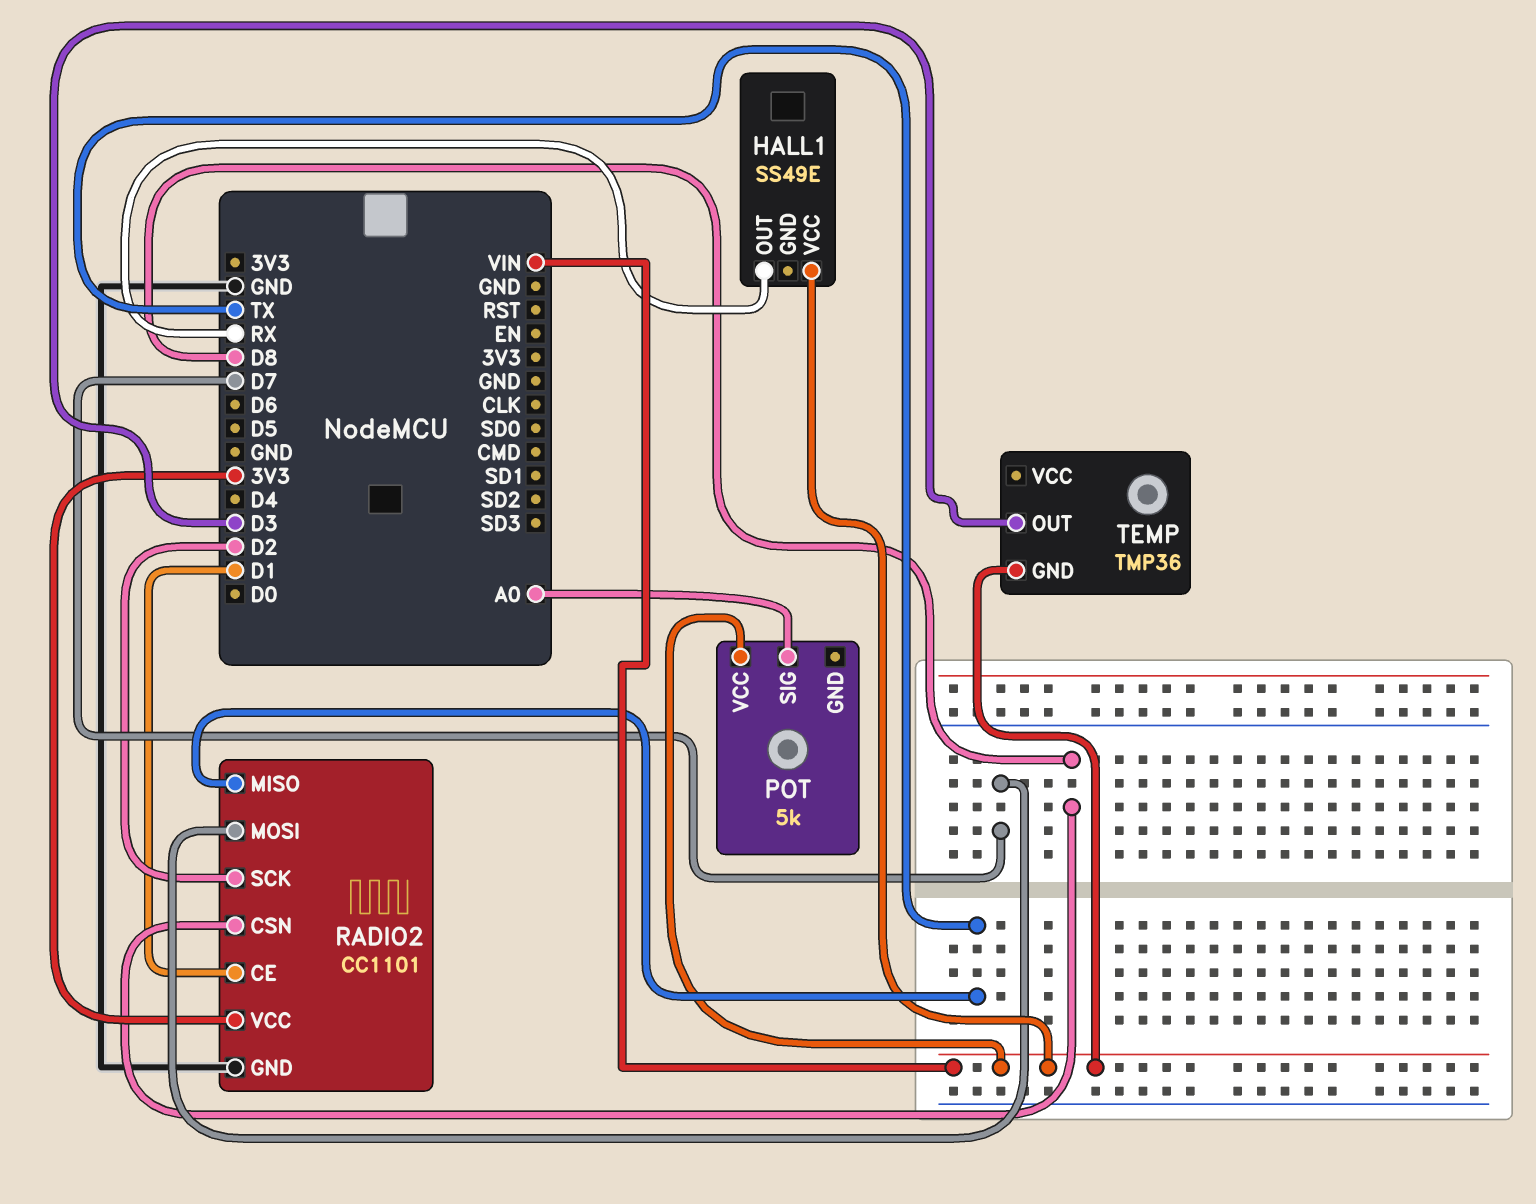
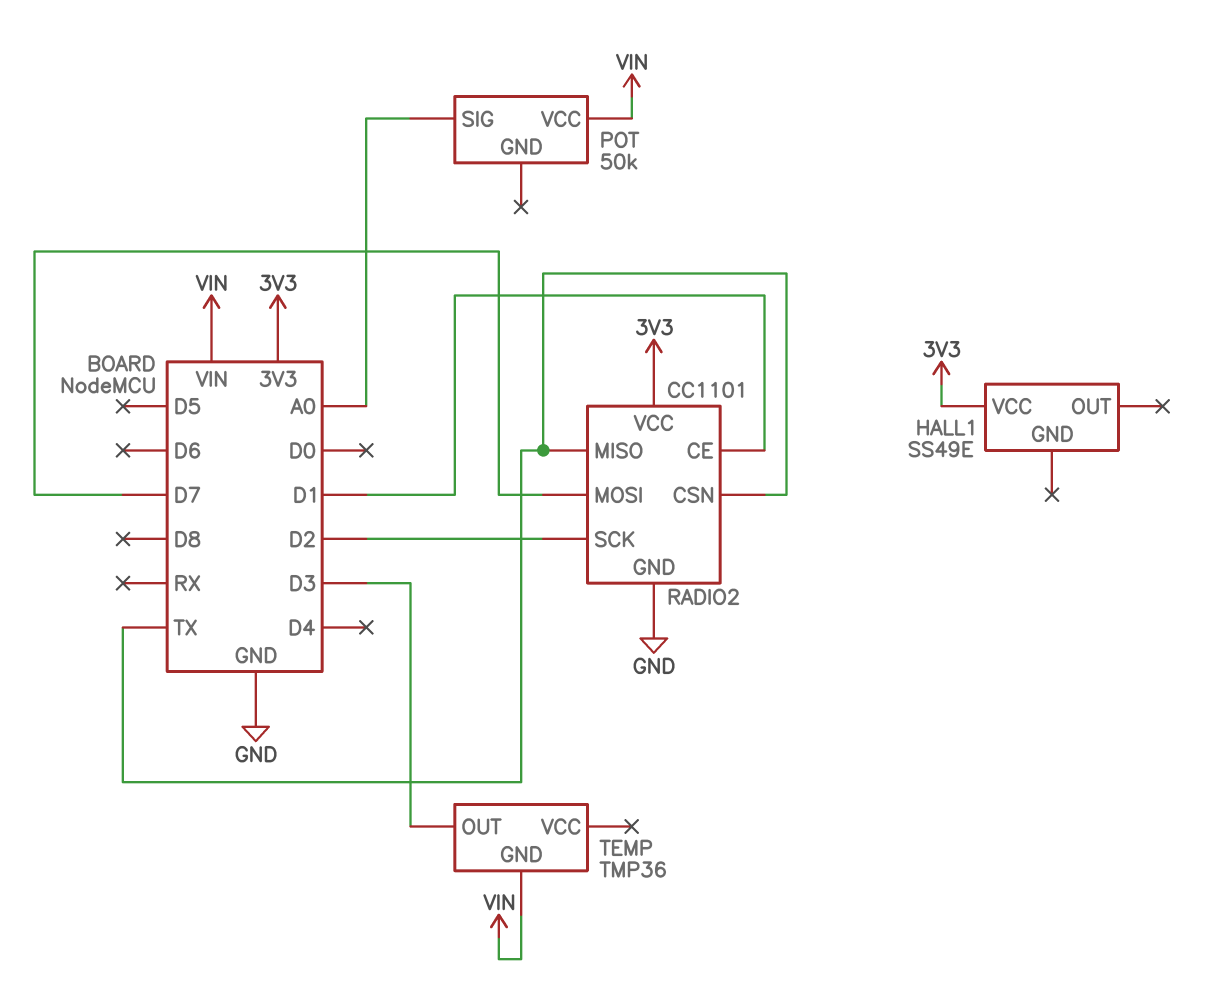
HALL1 pin OUT: RX -> none
HALL1 pin VCC: VIN -> 3V3
POT: 5k -> 50k
RADIO2 pin CSN: D8 -> TX

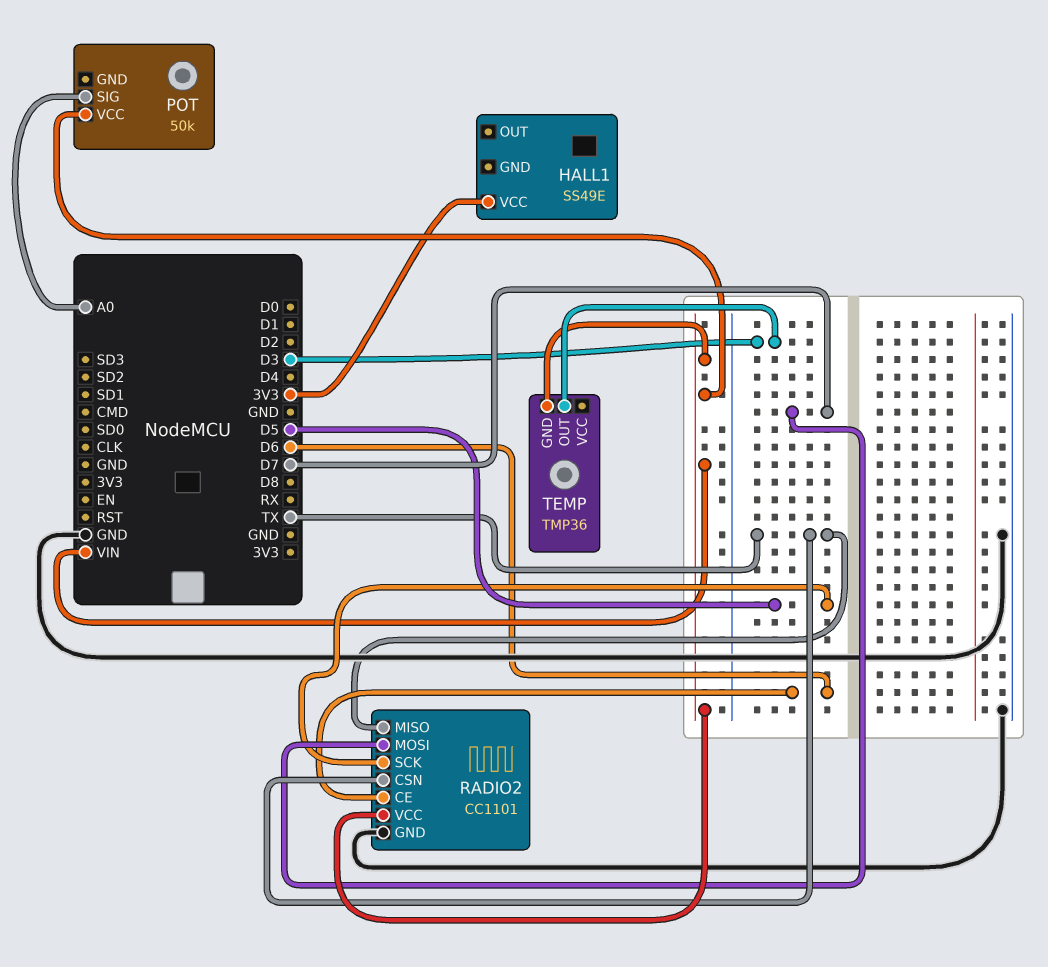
RADIO2 pin CE: D1 -> D6
RADIO2 pin SCK: D2 -> D5
RADIO2 pin VCC: 3V3 -> VIN

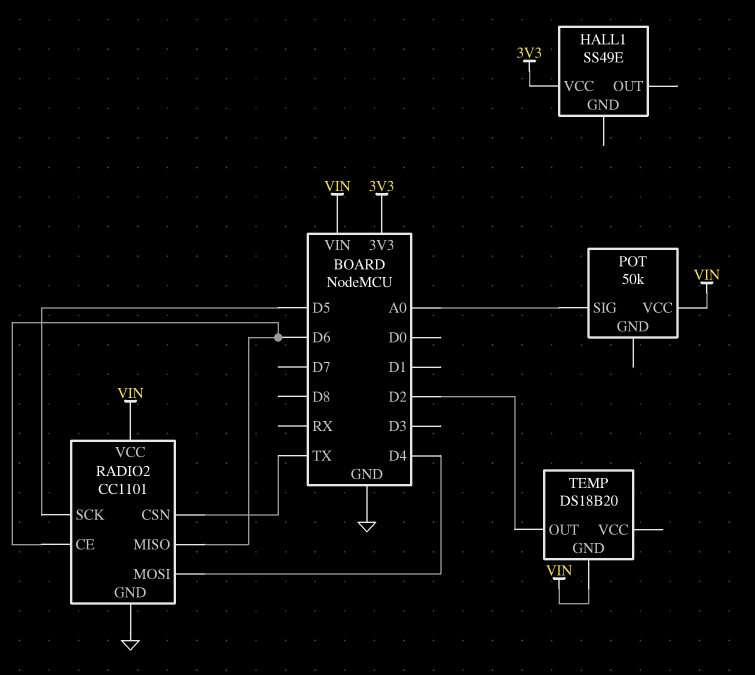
RADIO2 pin MISO: TX -> D6
RADIO2 pin MOSI: D7 -> D4
TEMP: TMP36 -> DS18B20
TEMP pin OUT: D3 -> D2

